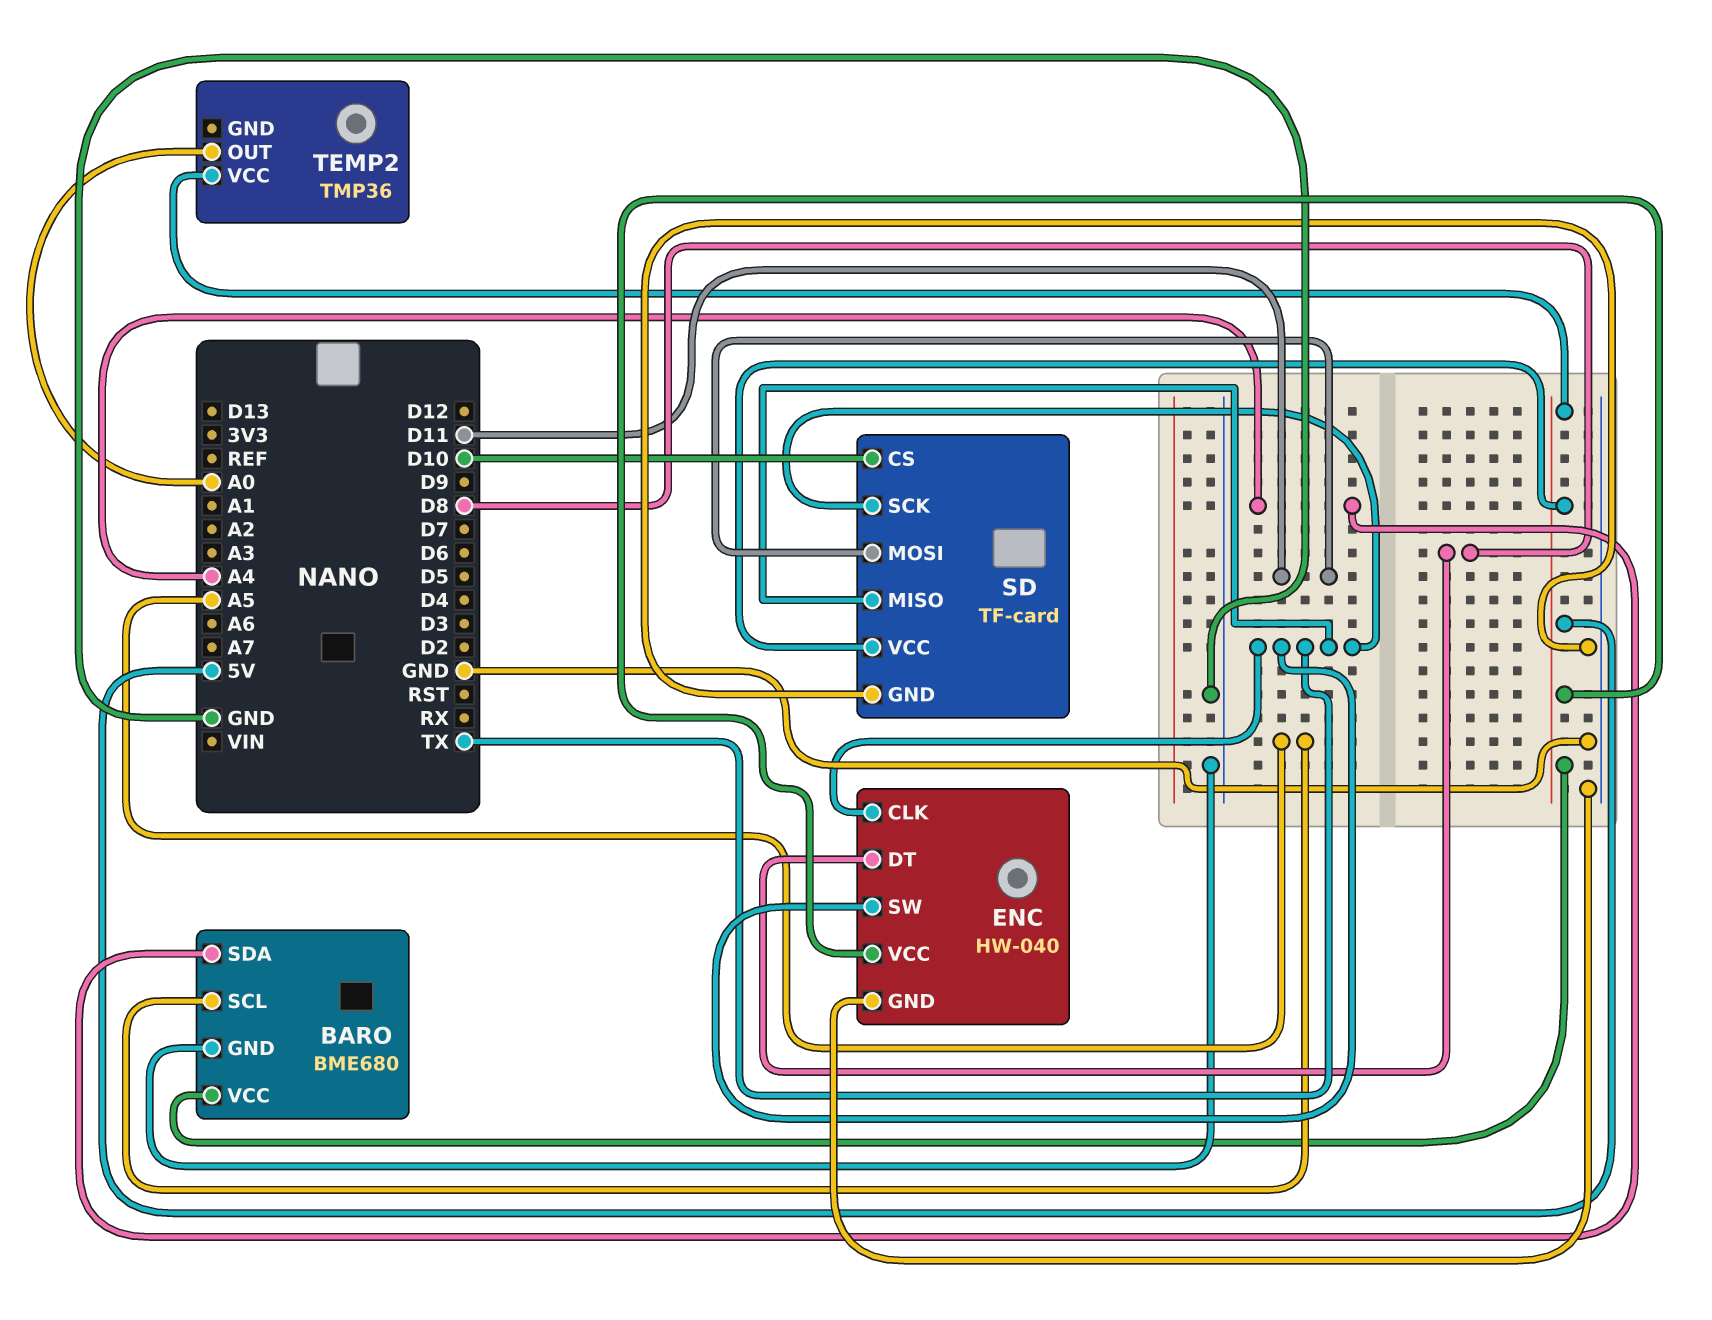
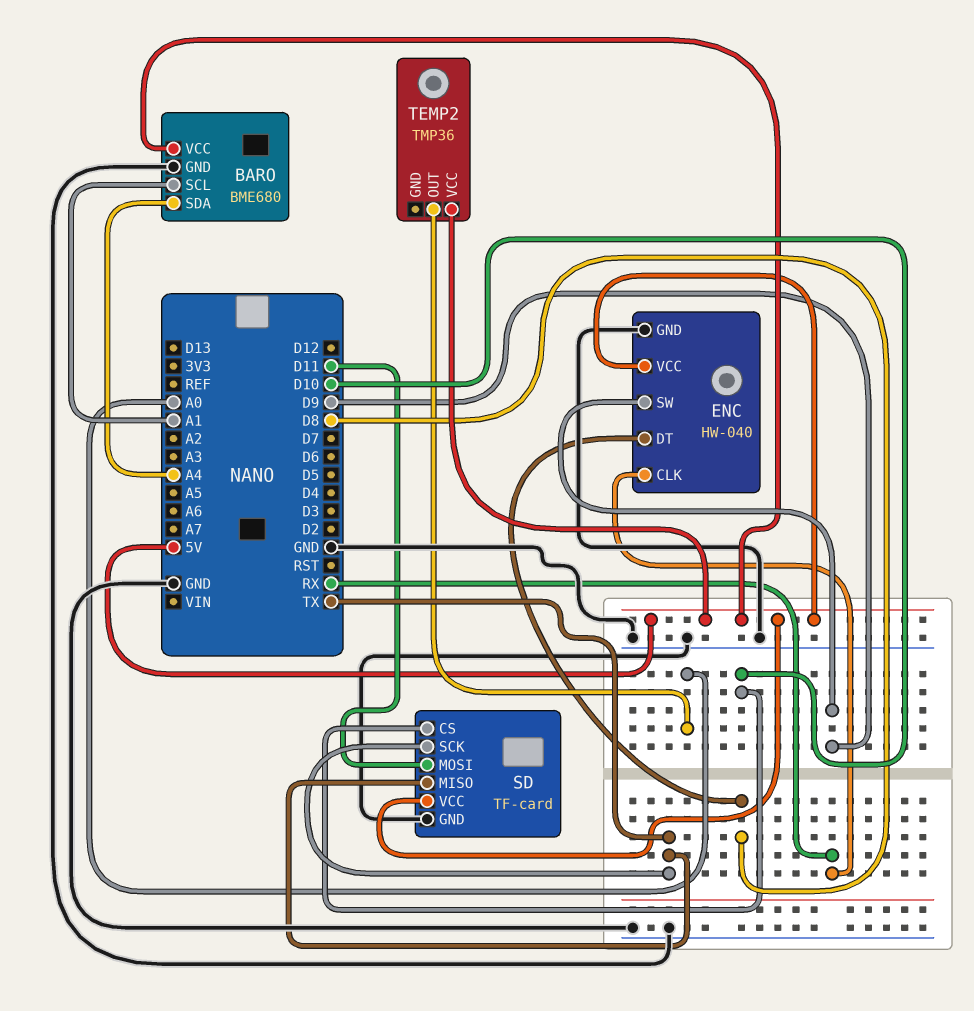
BARO pin SCL: A5 -> A1
ENC pin CLK: TX -> RX
ENC pin SW: TX -> D9

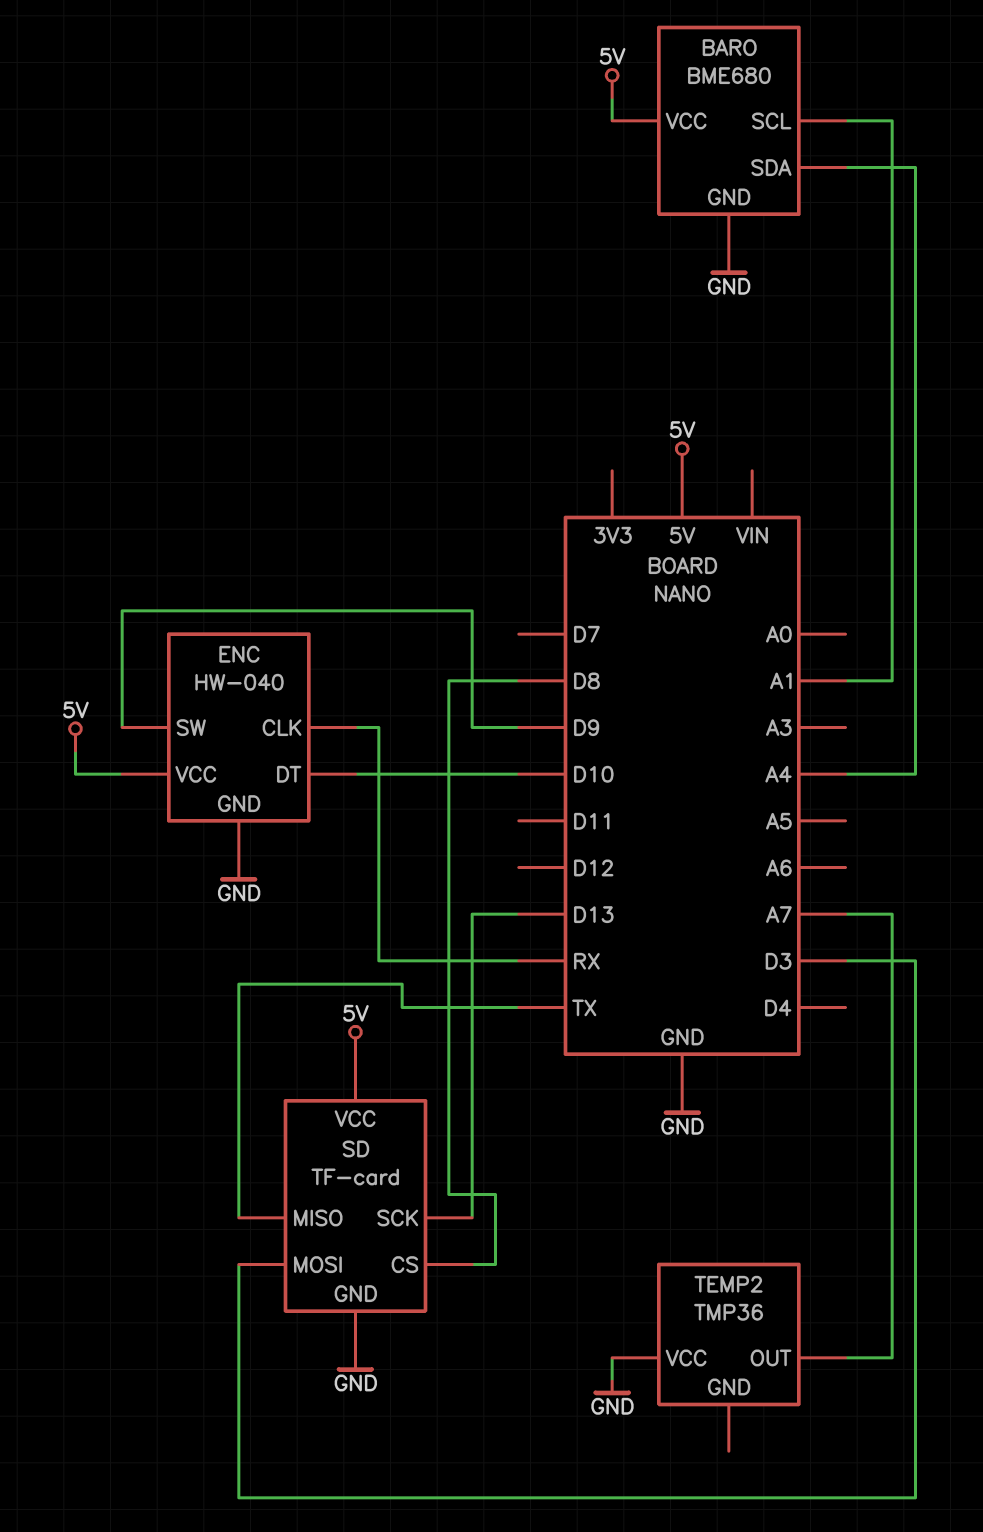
ENC pin DT: D8 -> D10
SD pin CS: D10 -> D8
SD pin MOSI: D11 -> D3
SD pin SCK: TX -> D13
TEMP2 pin OUT: A0 -> A7
TEMP2 pin VCC: 5V -> GND

